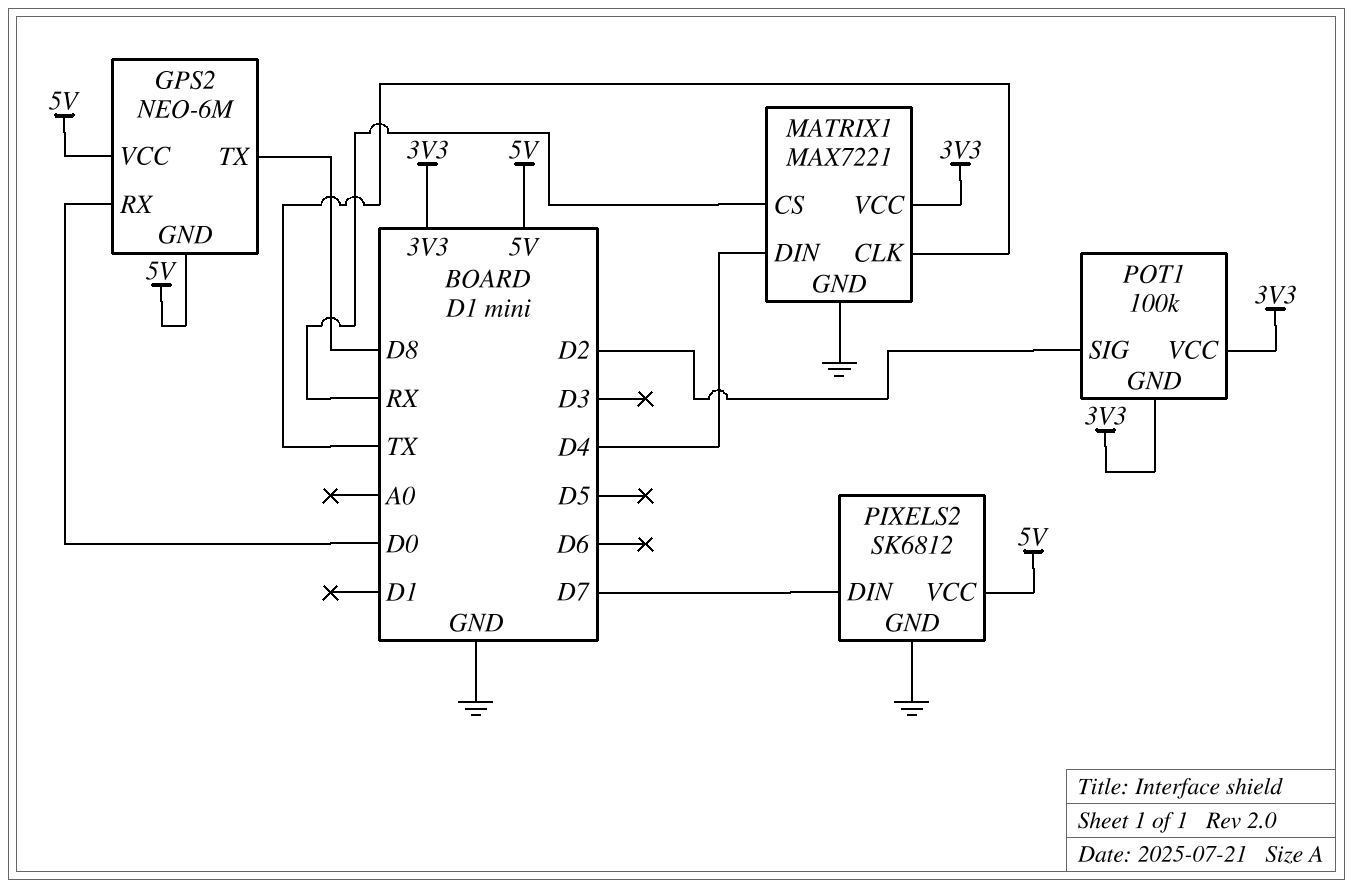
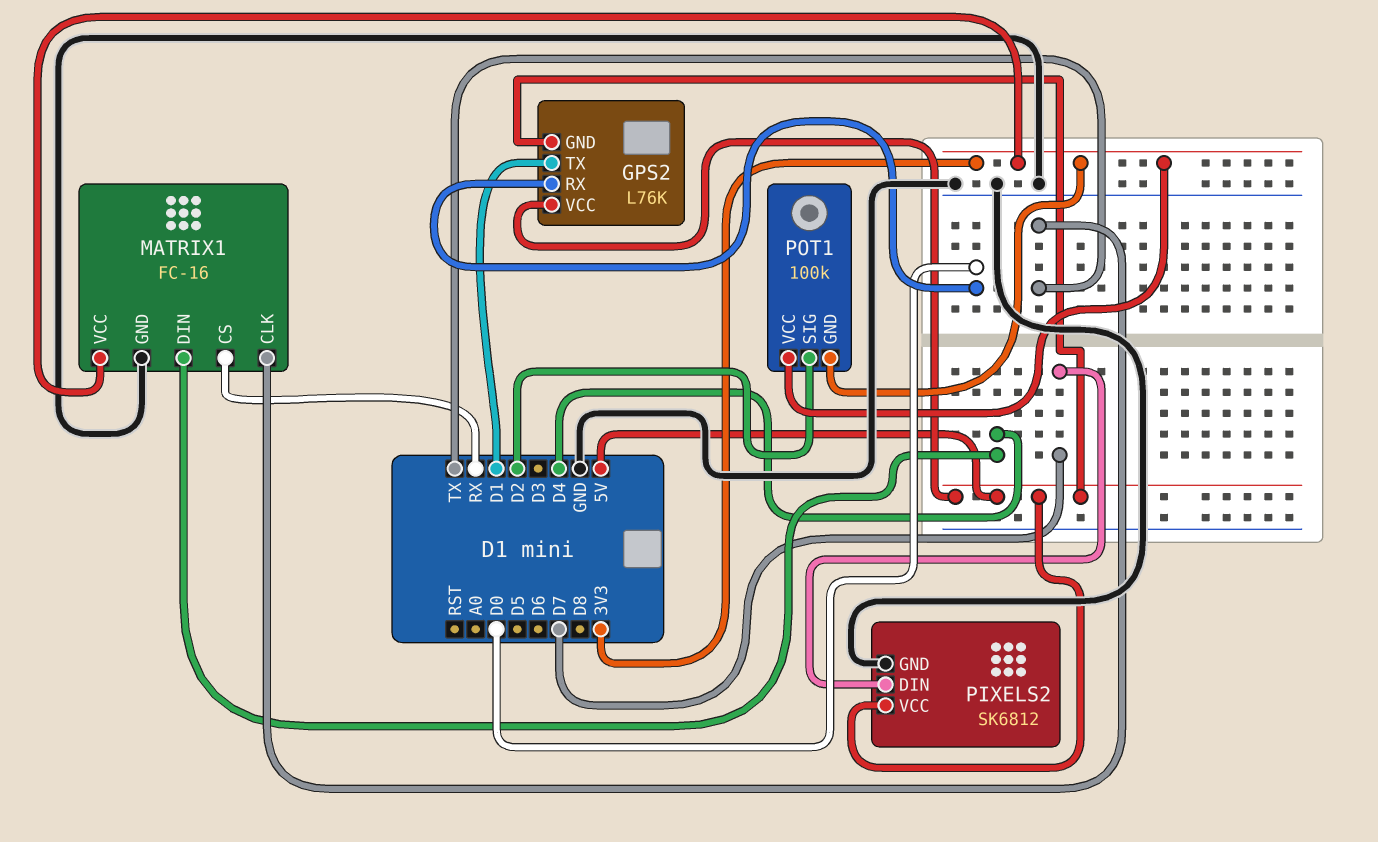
GPS2: NEO-6M -> L76K
GPS2 pin TX: D8 -> D1
MATRIX1: MAX7221 -> FC-16

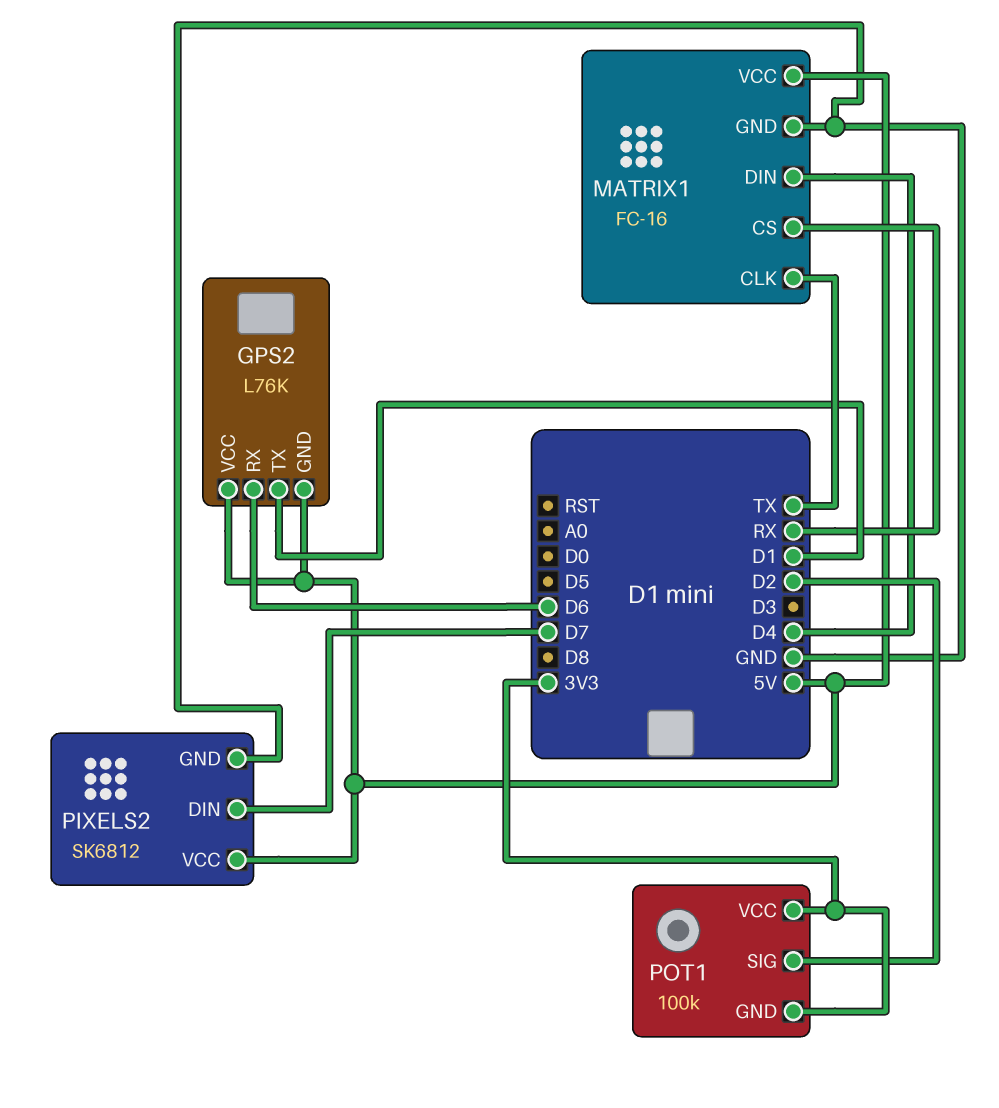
GPS2 pin RX: D0 -> D6
MATRIX1 pin VCC: 3V3 -> 5V

